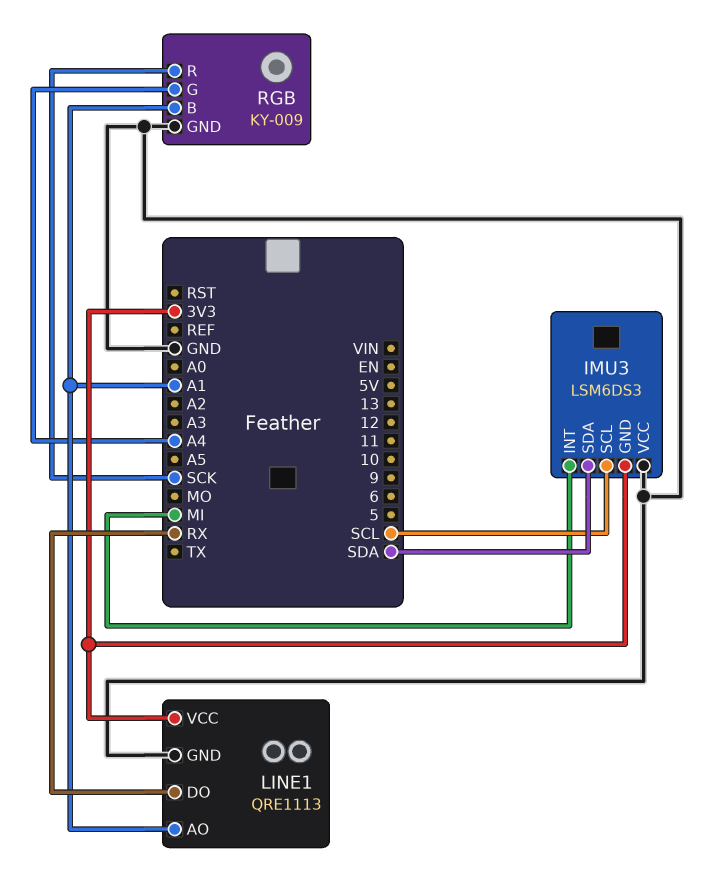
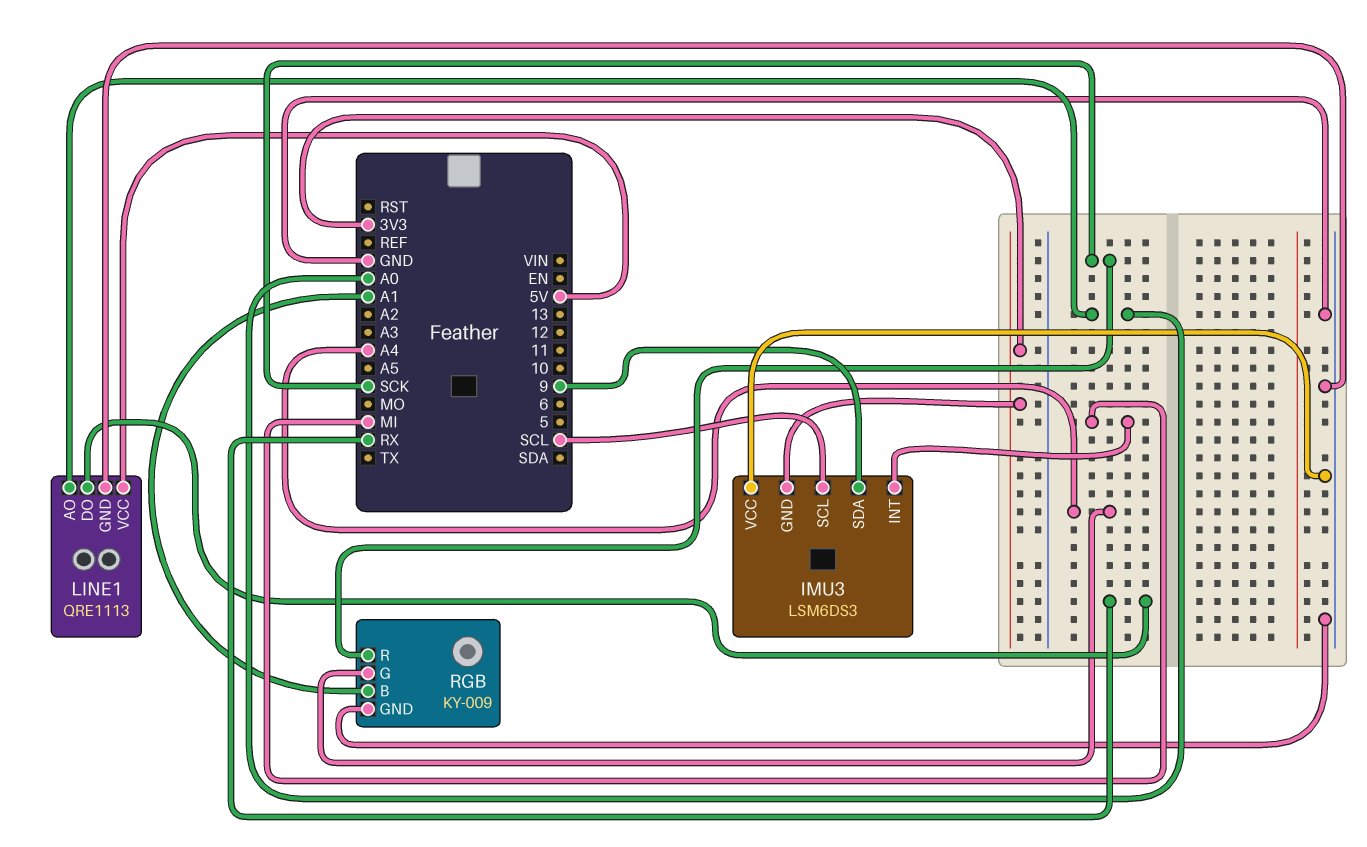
IMU3 pin SDA: SDA -> 9
LINE1 pin AO: A1 -> A0
LINE1 pin VCC: 3V3 -> 5V

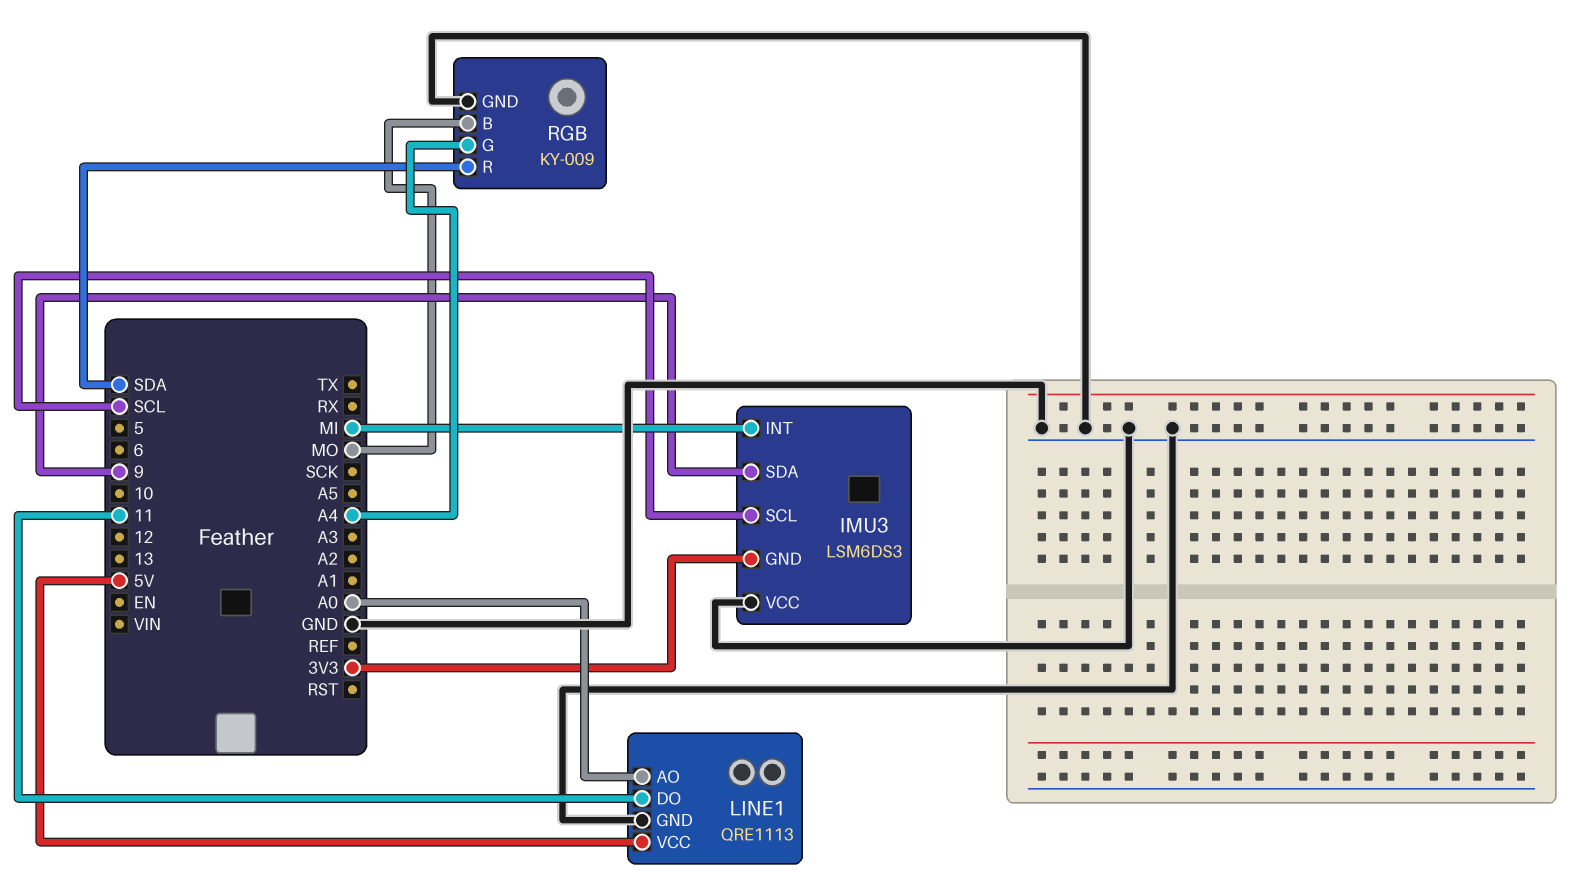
LINE1 pin DO: RX -> 11
RGB pin B: A1 -> MO
RGB pin R: SCK -> SDA

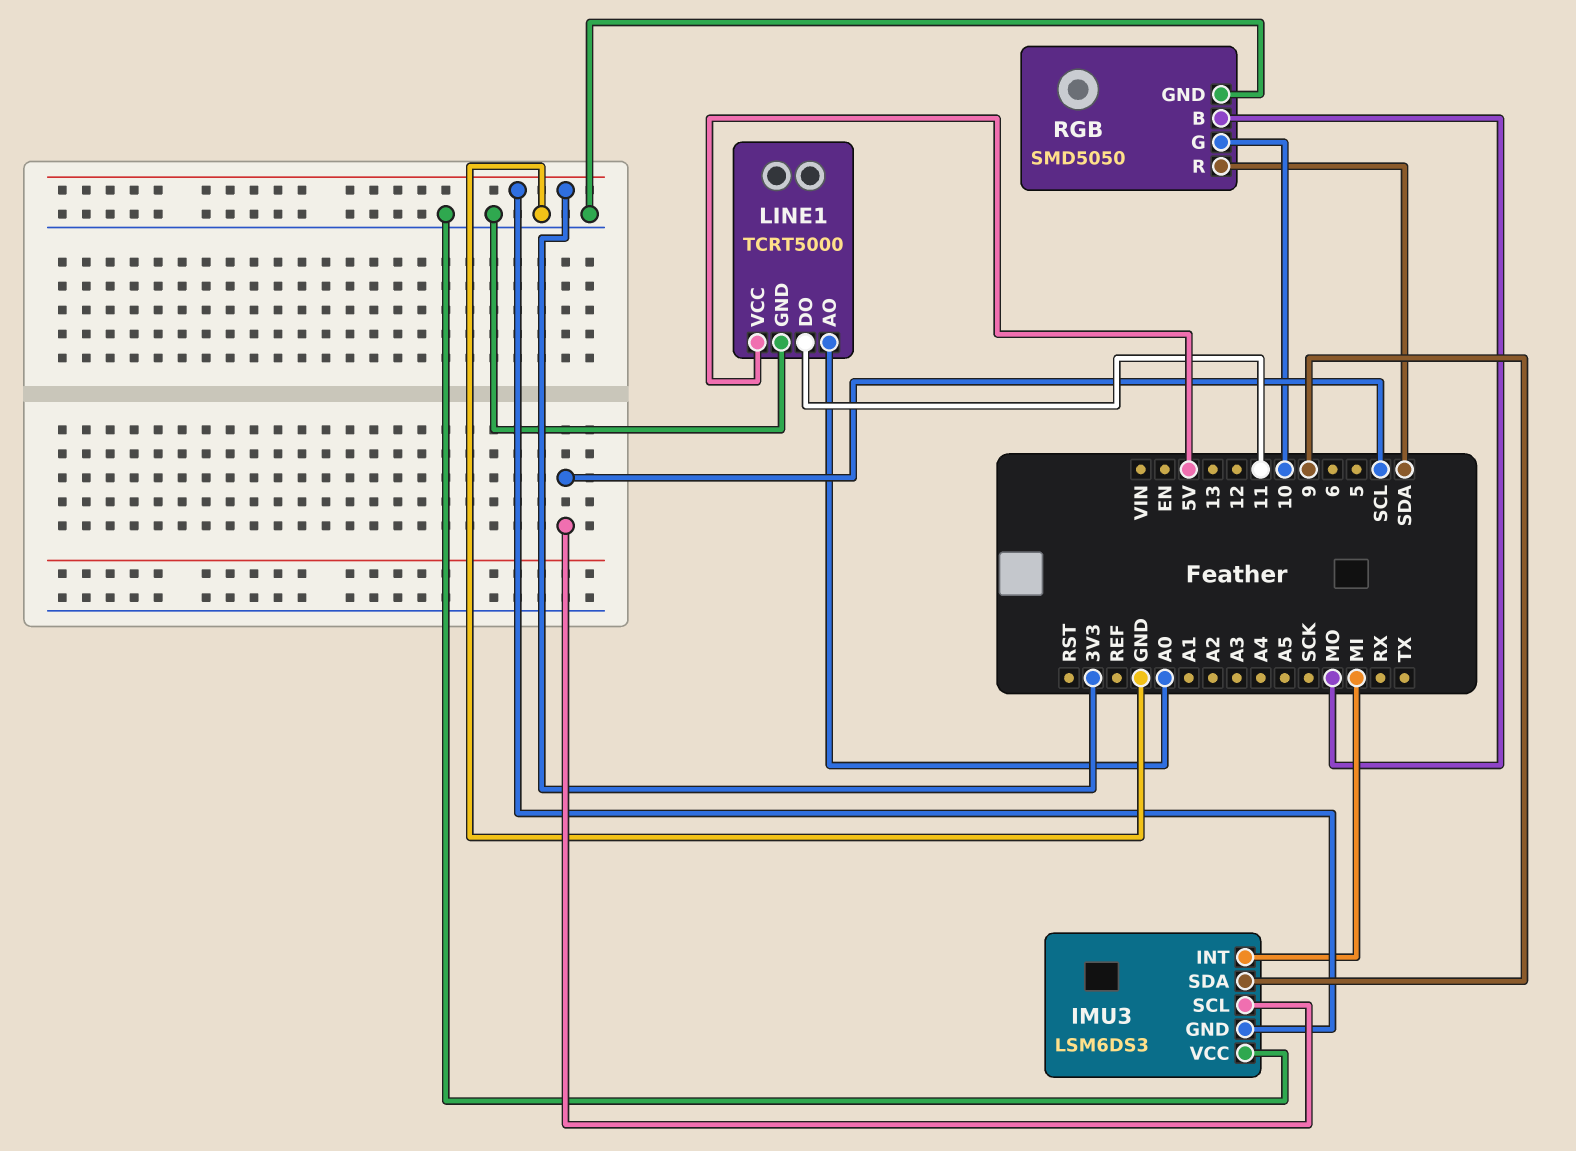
LINE1: QRE1113 -> TCRT5000
RGB: KY-009 -> SMD5050
RGB pin G: A4 -> 10

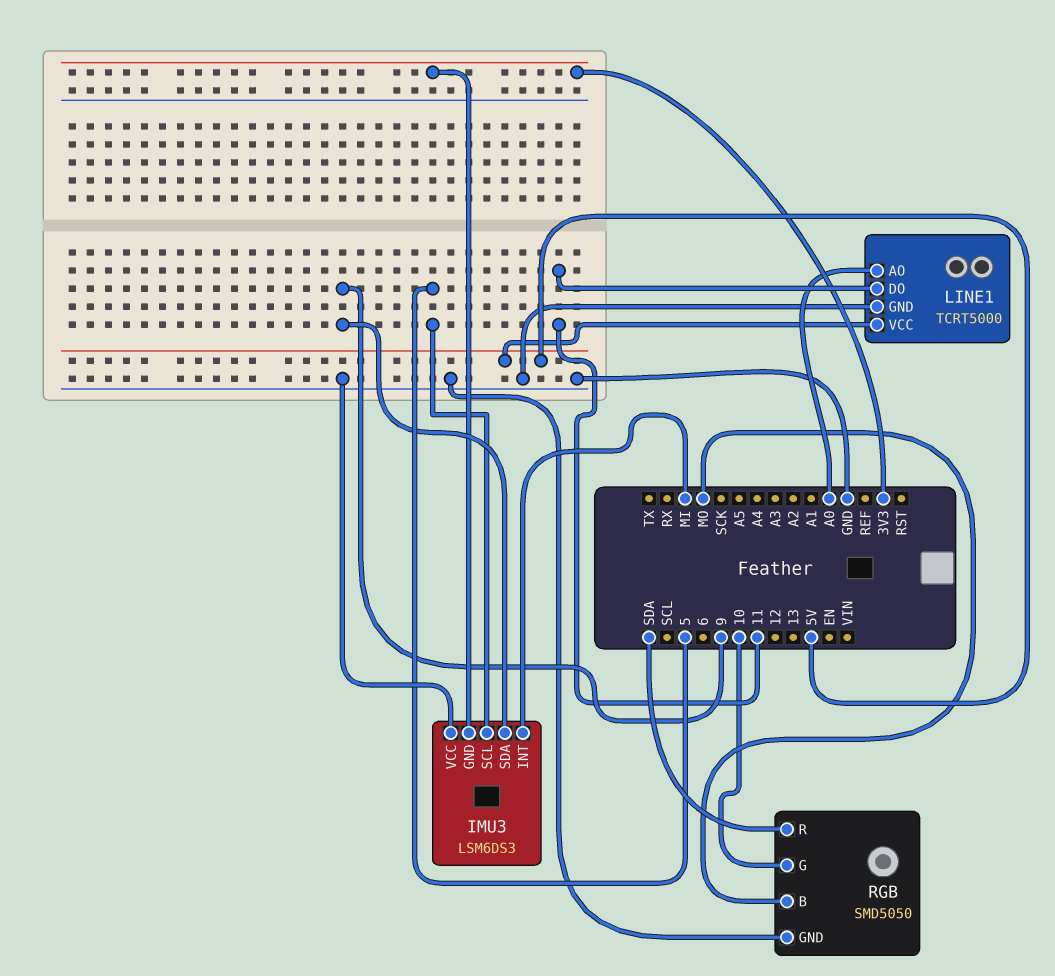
IMU3 pin SCL: SCL -> 5

